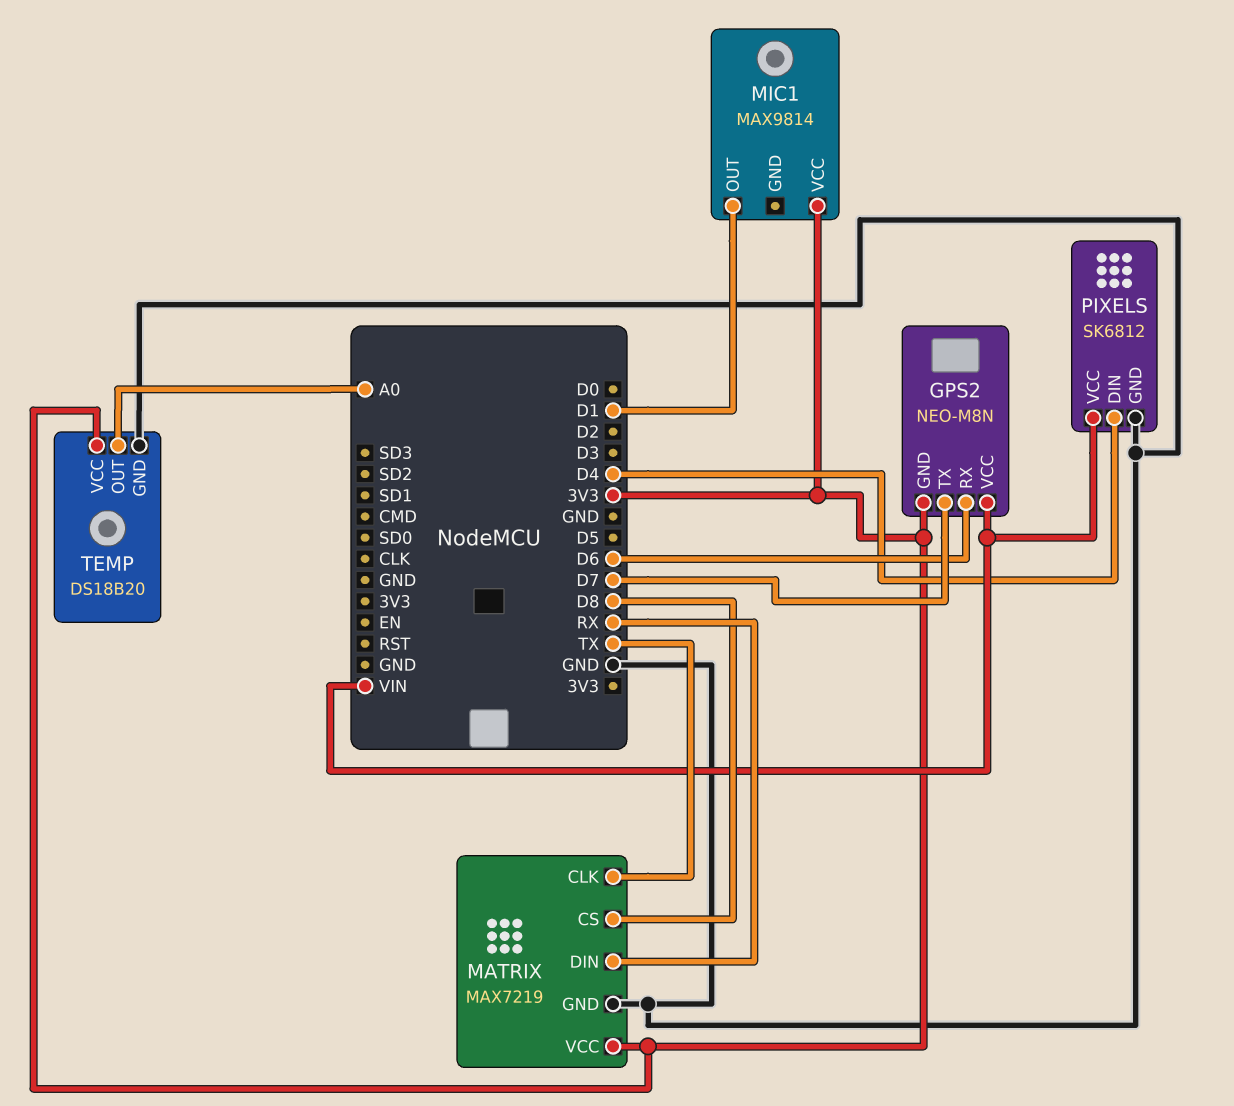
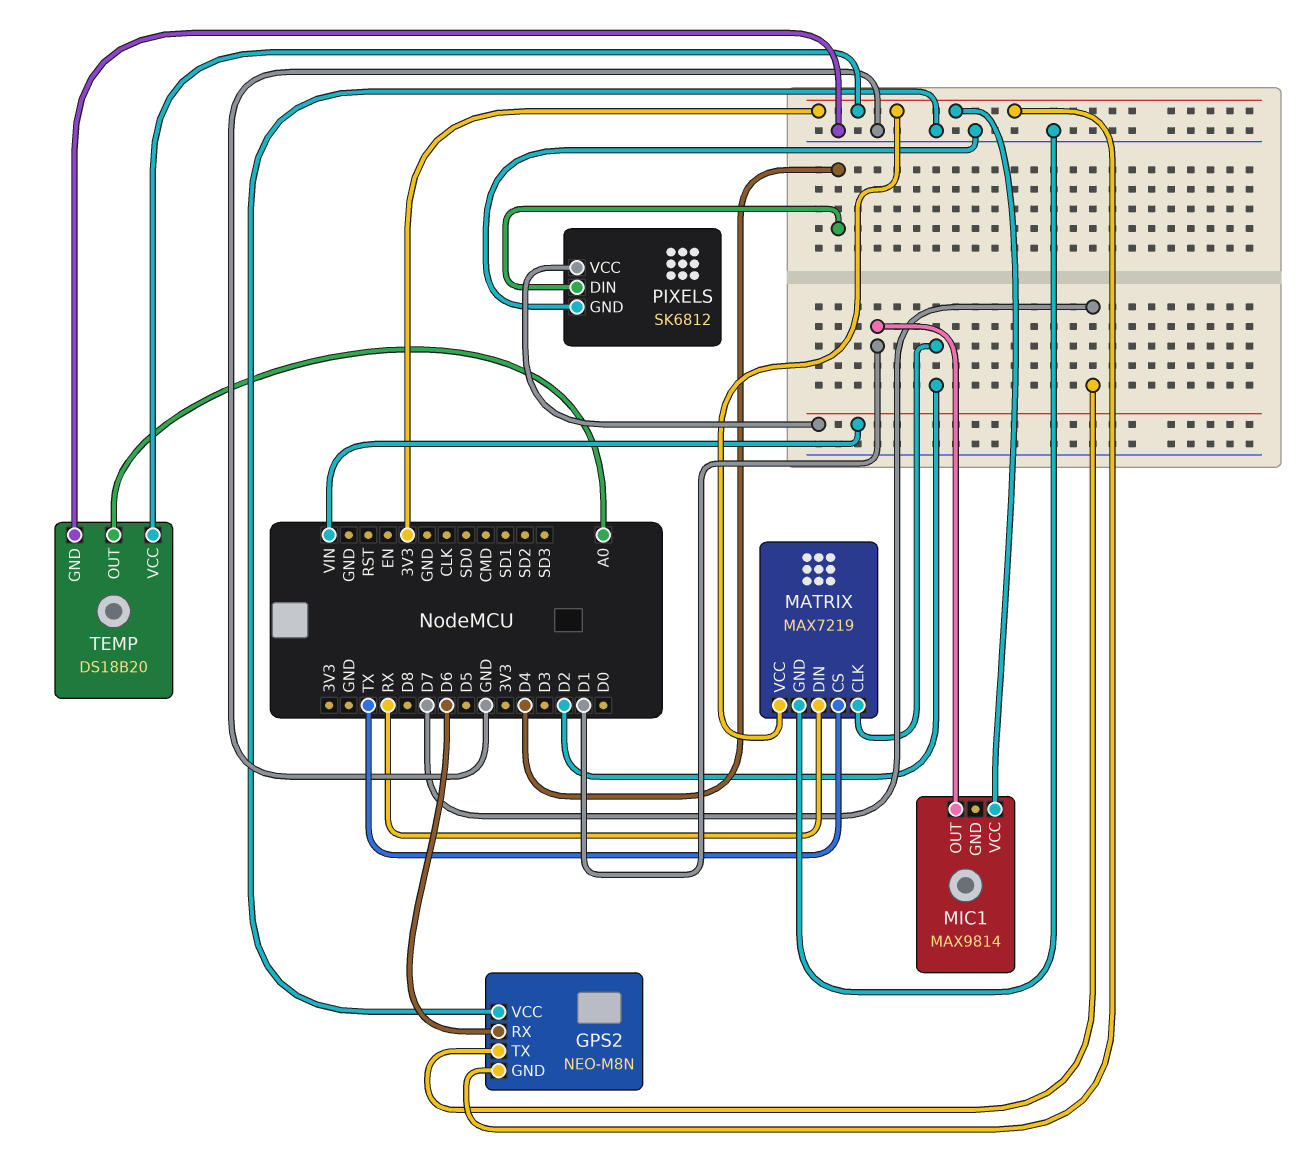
GPS2 pin VCC: VIN -> GND
MATRIX pin CLK: TX -> D2
MATRIX pin CS: D8 -> TX

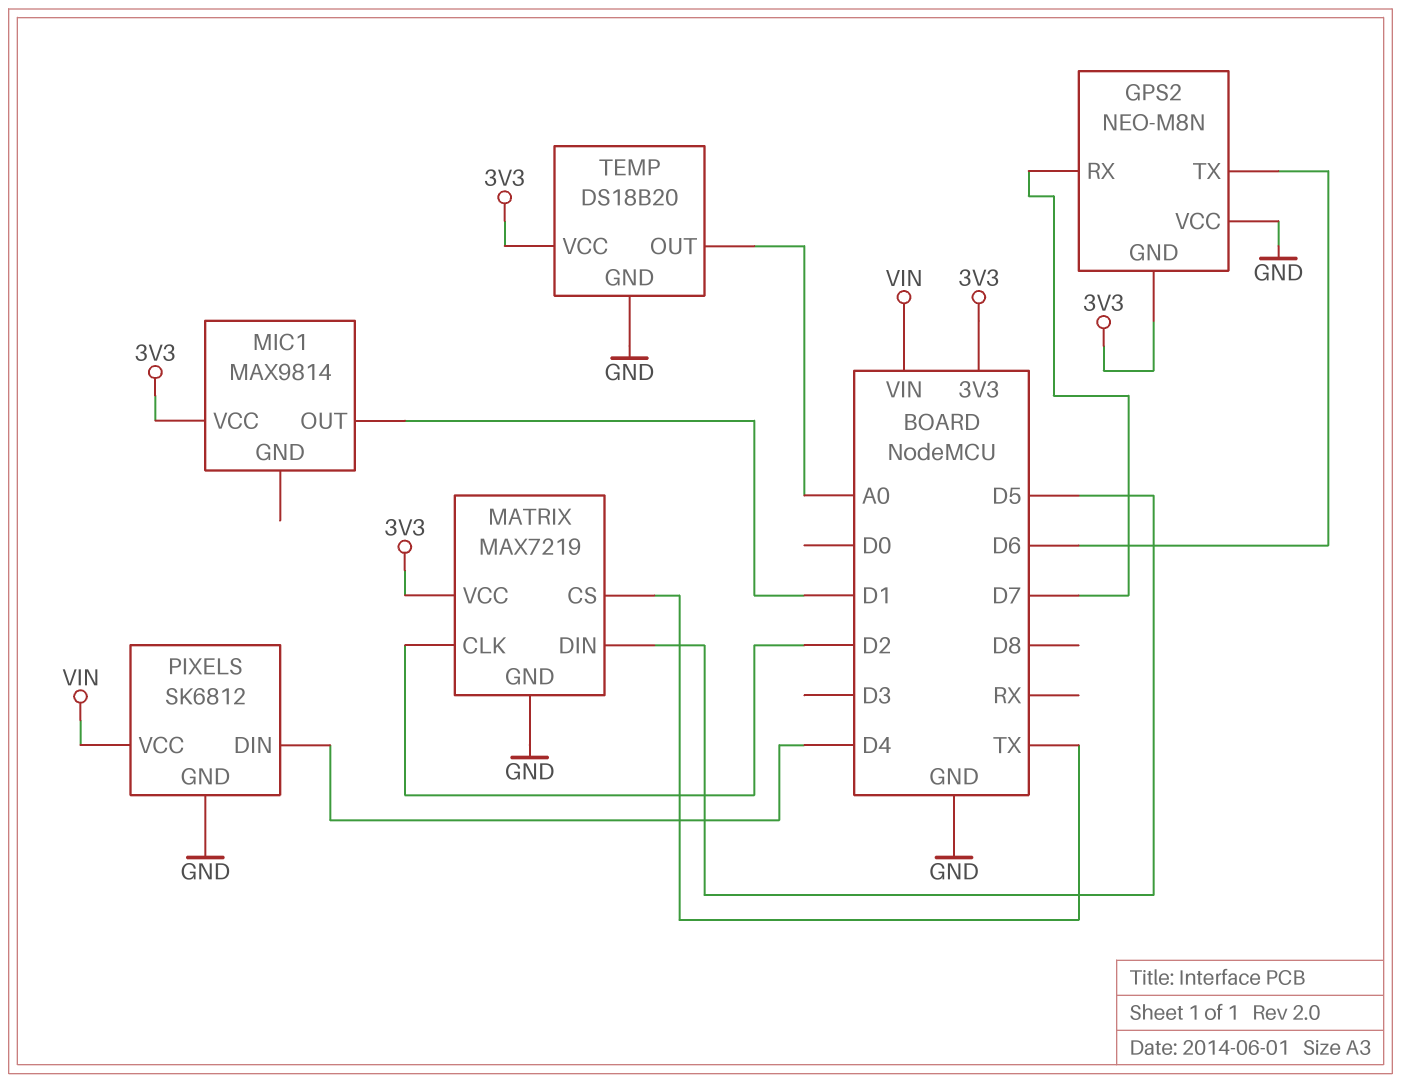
GPS2 pin RX: D6 -> D7
GPS2 pin TX: D7 -> D6
MATRIX pin DIN: RX -> D5

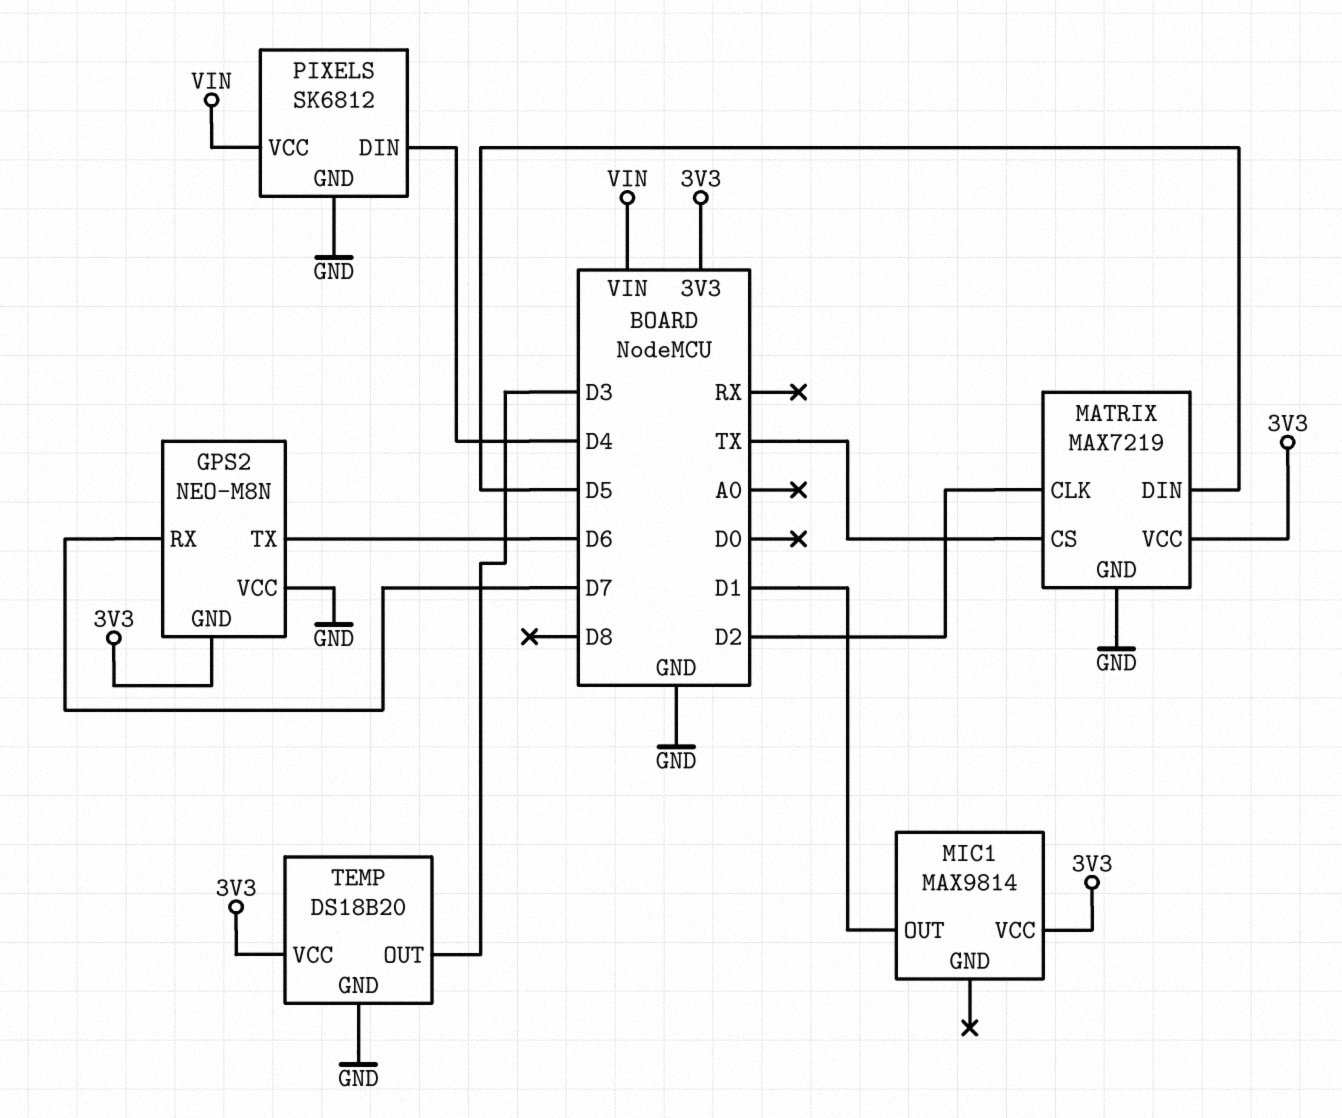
TEMP pin OUT: A0 -> D3

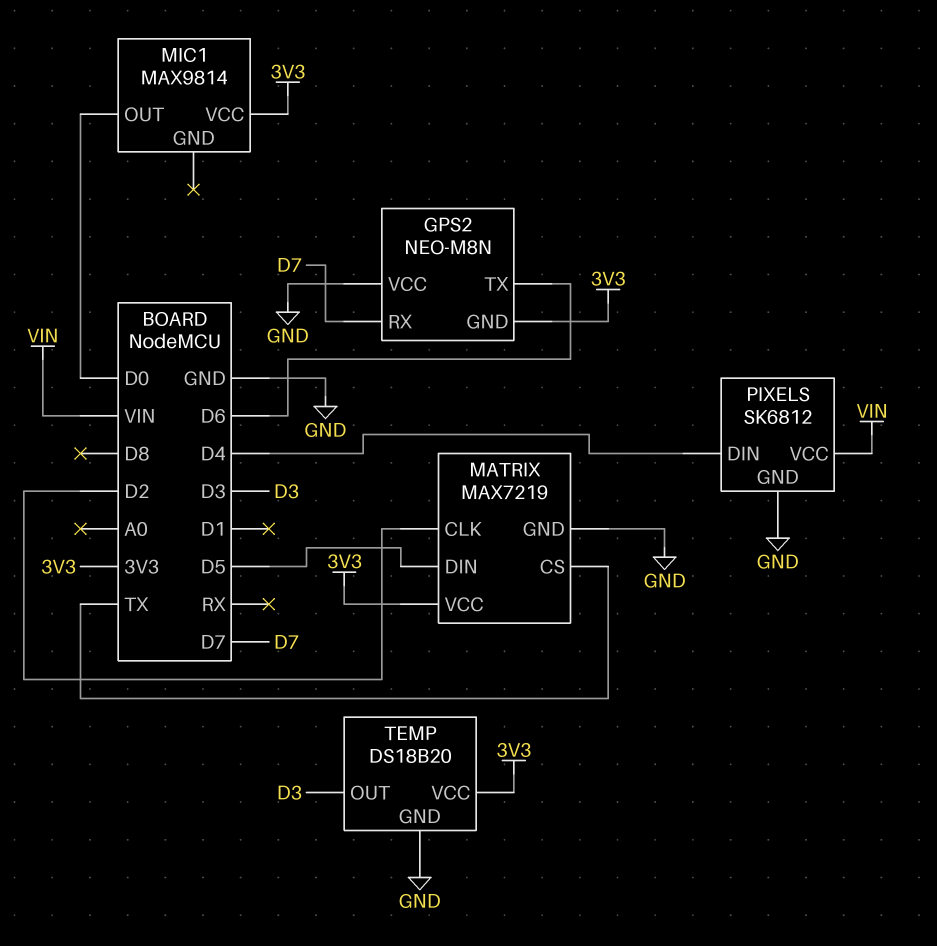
MIC1 pin OUT: D1 -> D0

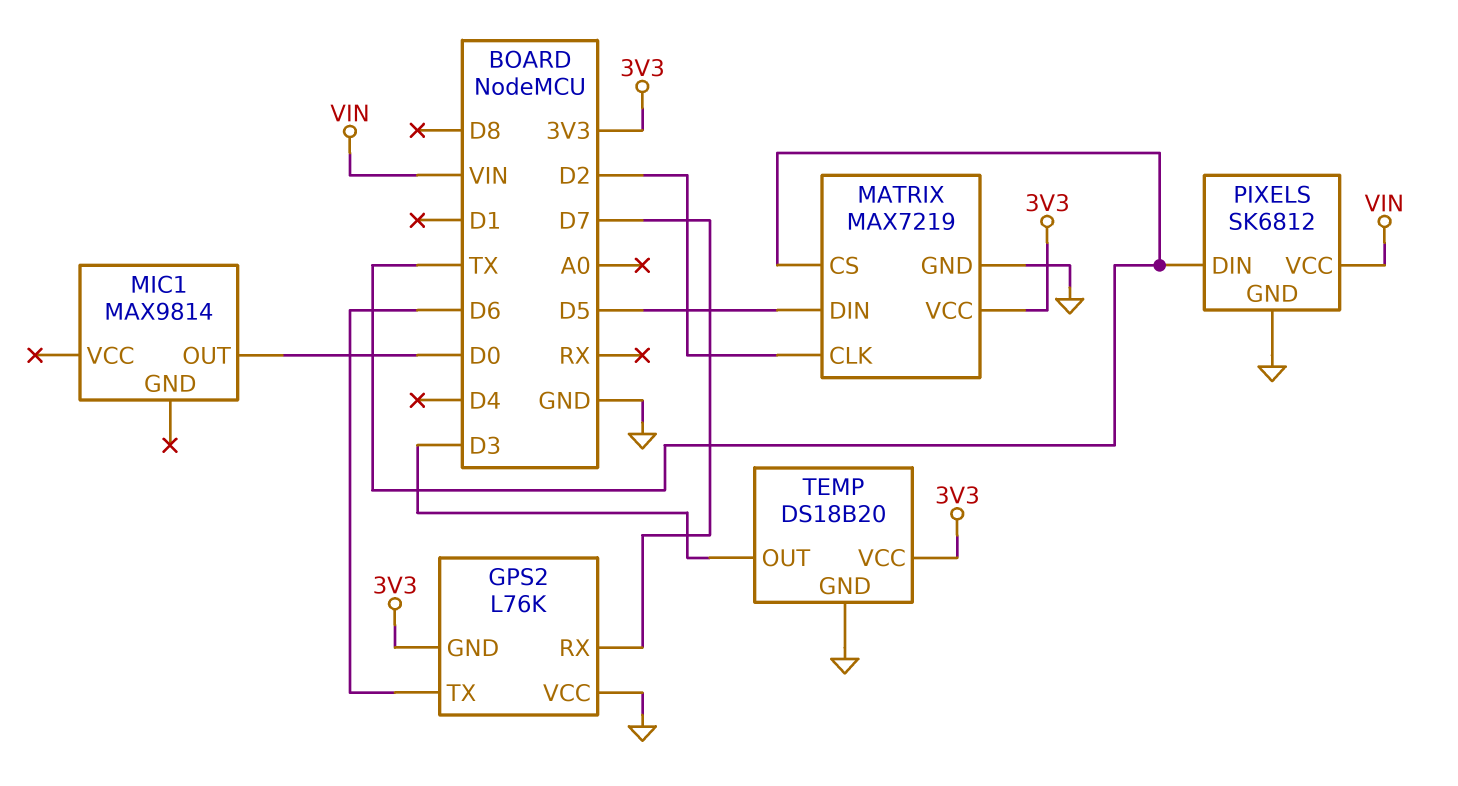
GPS2: NEO-M8N -> L76K
MIC1 pin VCC: 3V3 -> none
PIXELS pin DIN: D4 -> TX

